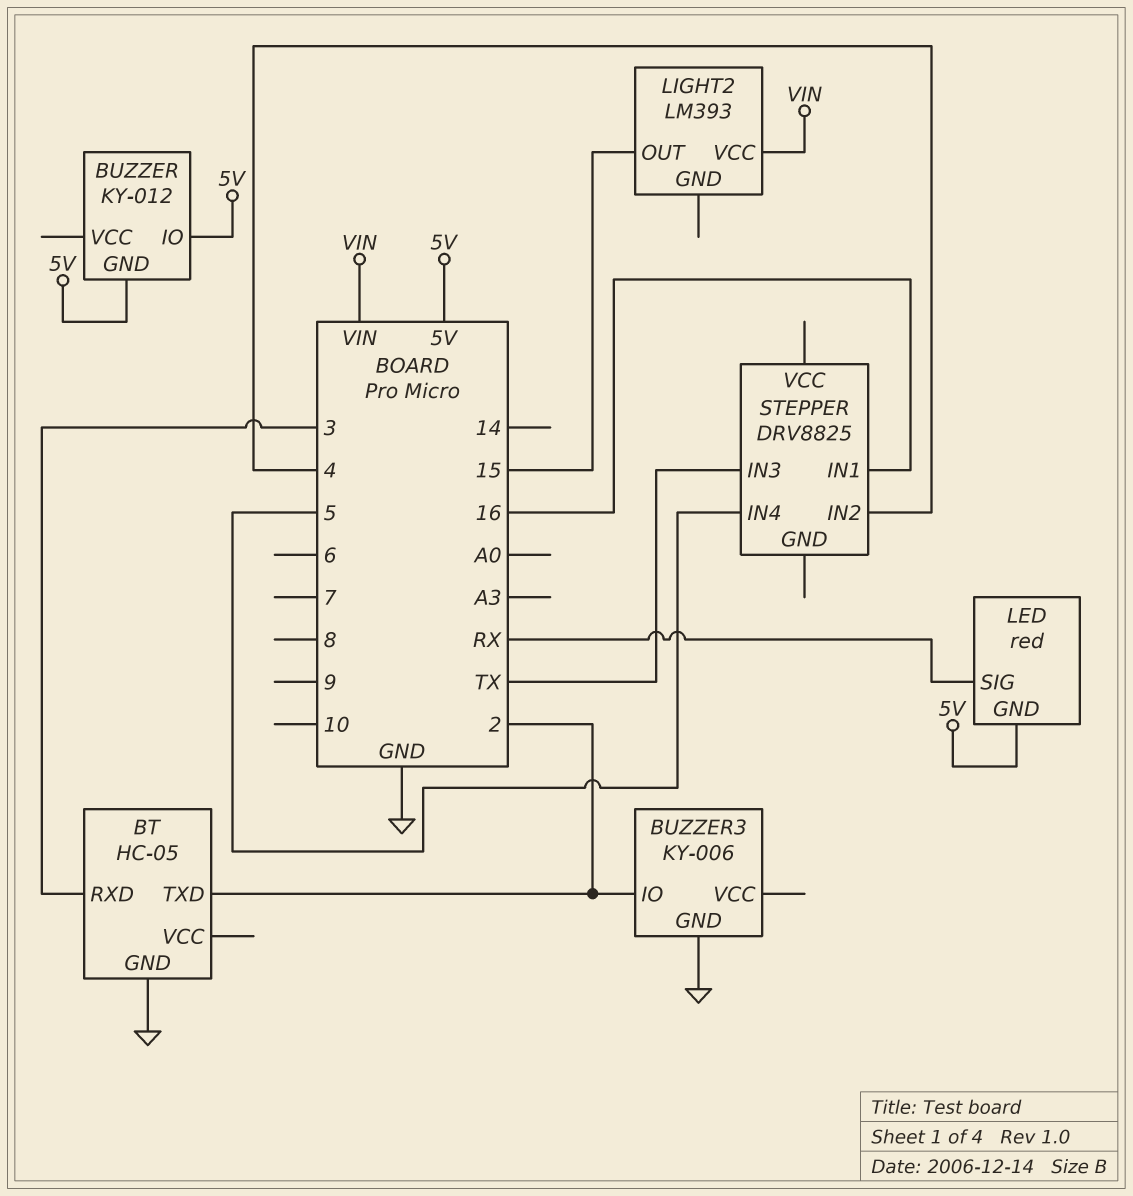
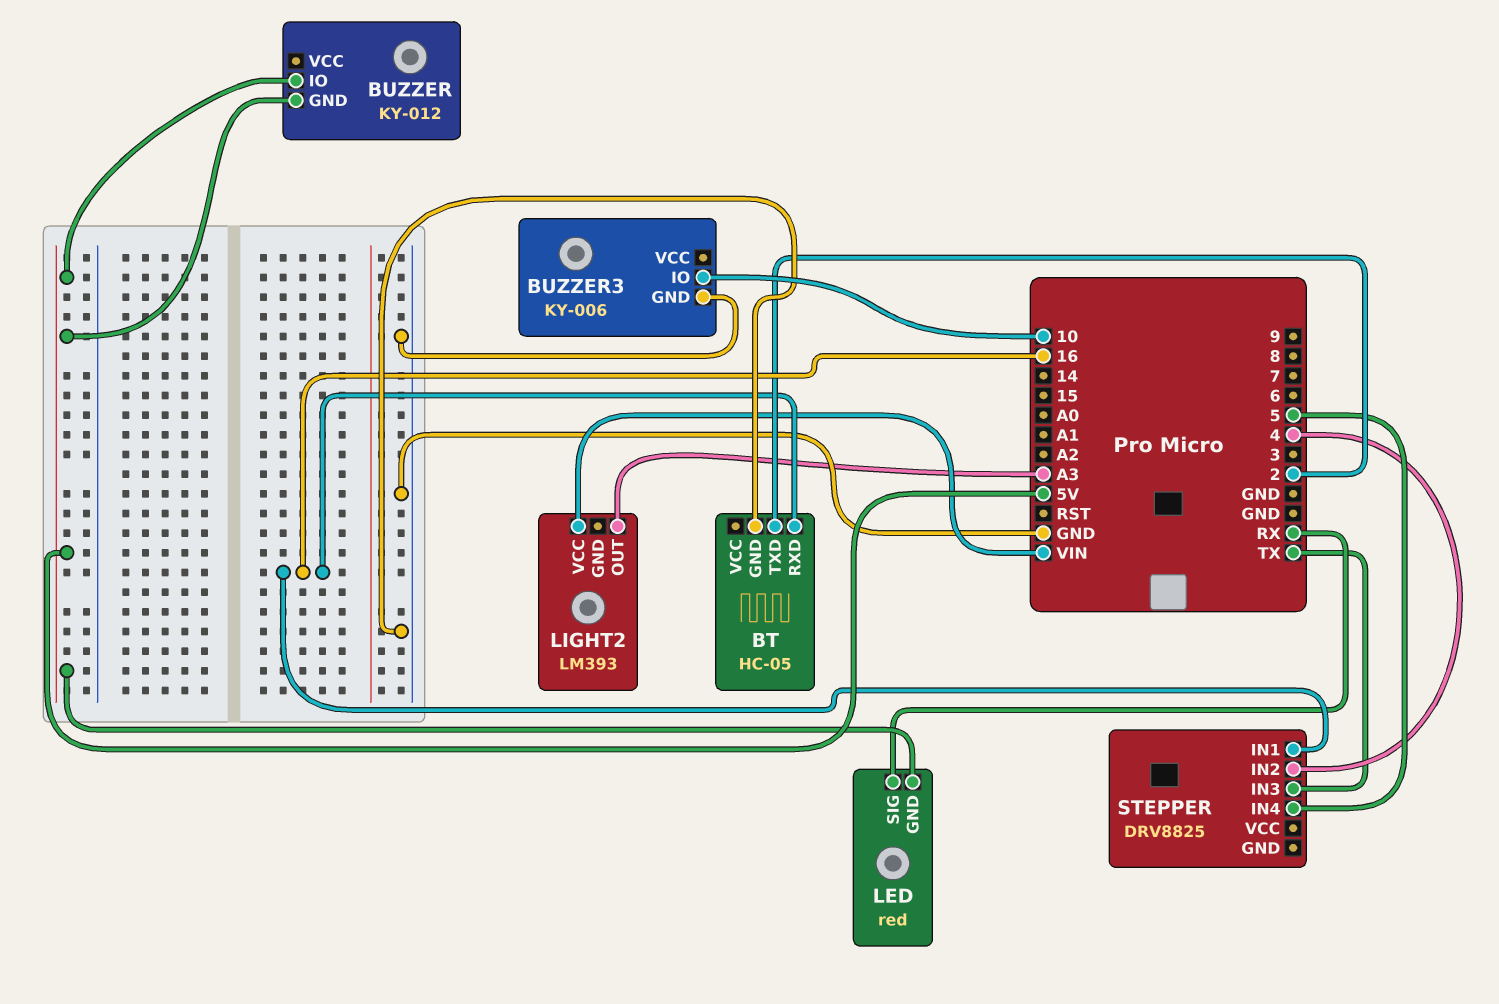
BT pin RXD: 3 -> 16
BUZZER3 pin IO: 2 -> 10
LIGHT2 pin OUT: 15 -> A3

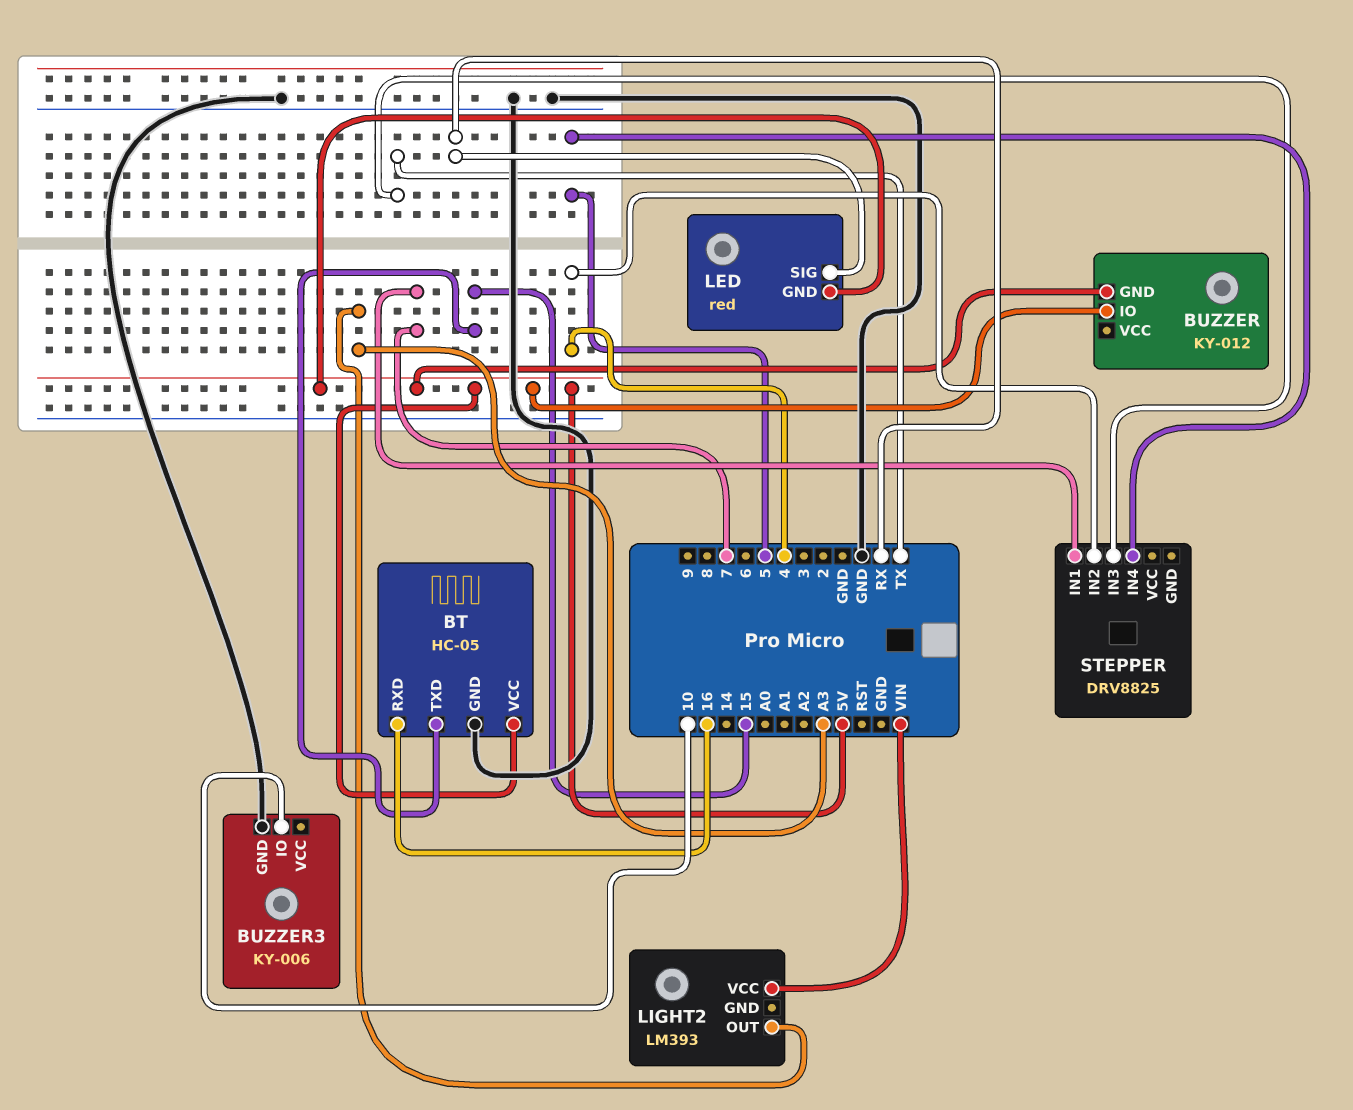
BT pin TXD: 2 -> 15
BT pin VCC: none -> 5V
STEPPER pin IN1: 16 -> 7

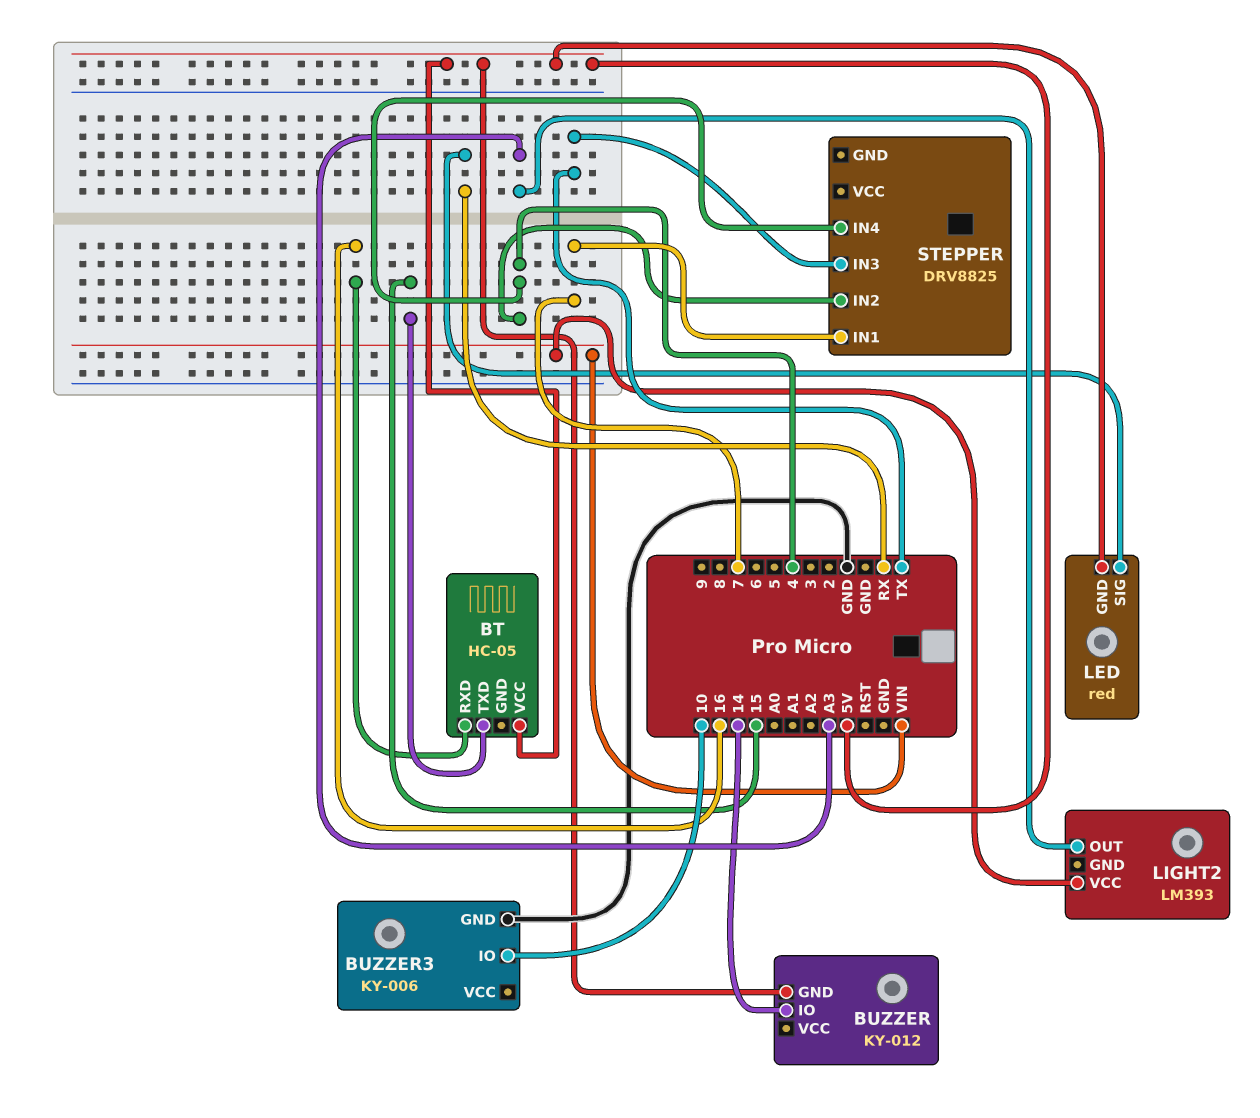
BT pin GND: GND -> none
BUZZER pin IO: 5V -> 14
STEPPER pin IN4: 5 -> 4

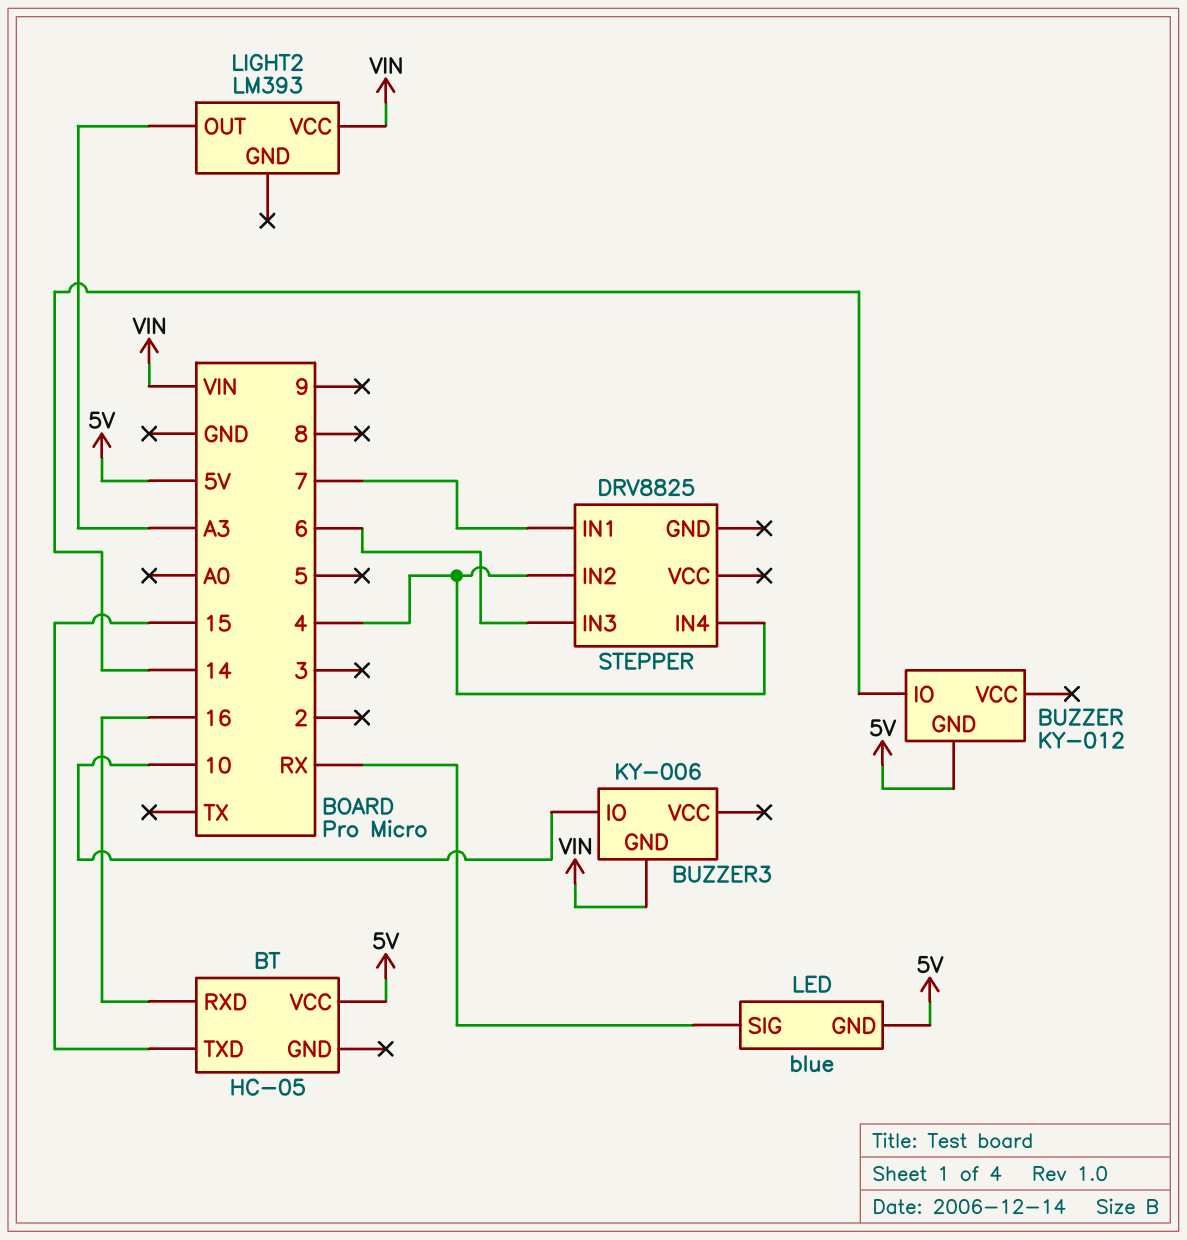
BUZZER3 pin GND: GND -> VIN
LED: red -> blue
STEPPER pin IN3: TX -> 6

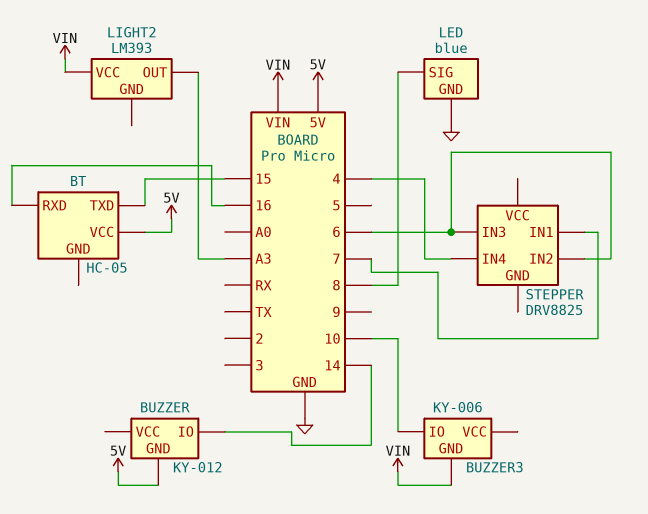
LED pin GND: 5V -> GND
LED pin SIG: RX -> 8
STEPPER pin IN2: 4 -> 6

